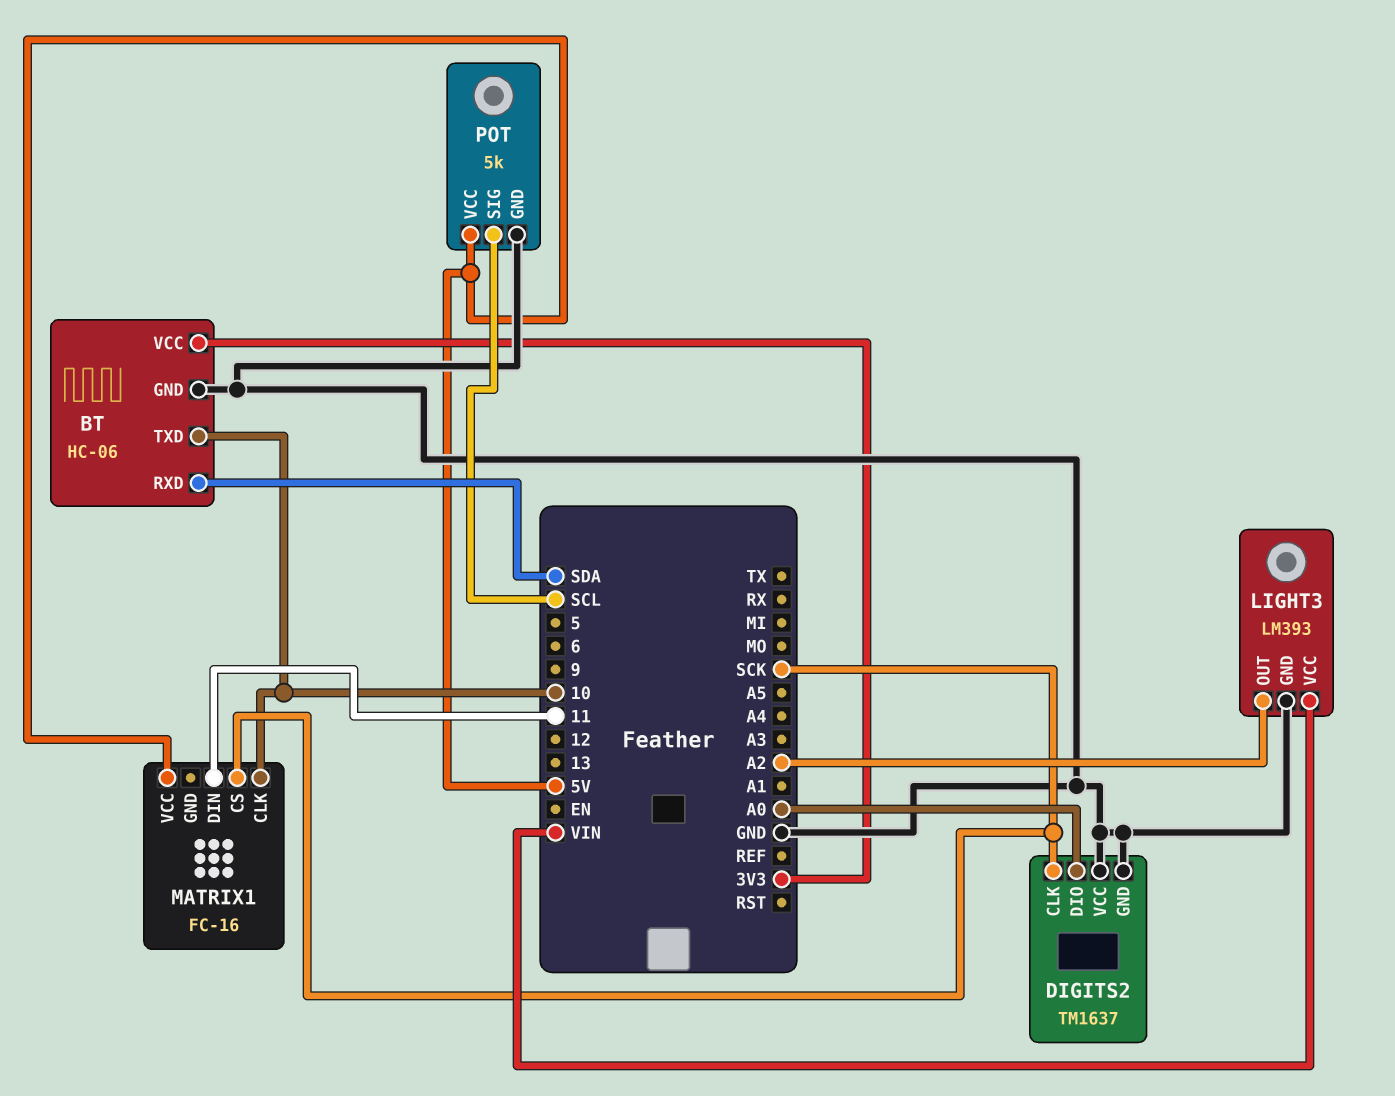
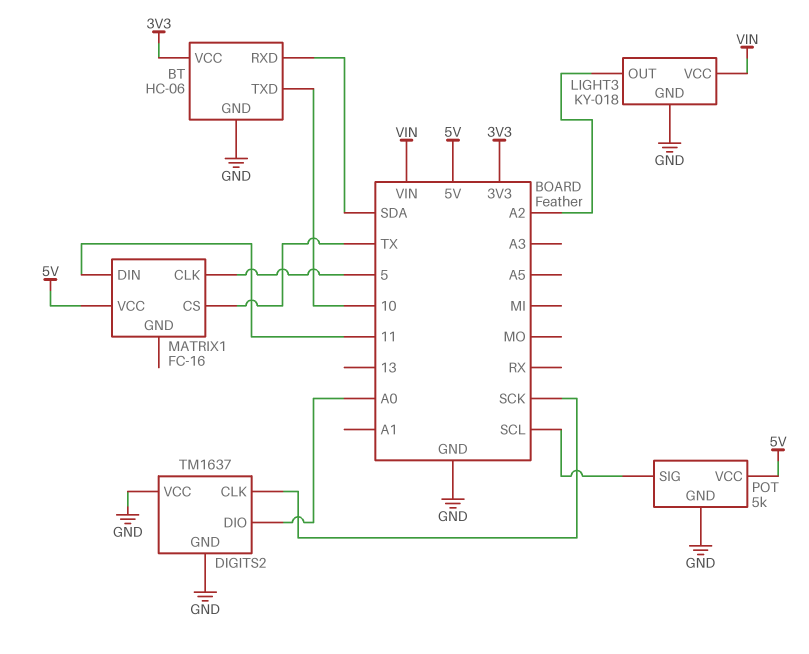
LIGHT3: LM393 -> KY-018
MATRIX1 pin CLK: 10 -> 5
MATRIX1 pin CS: SCK -> TX

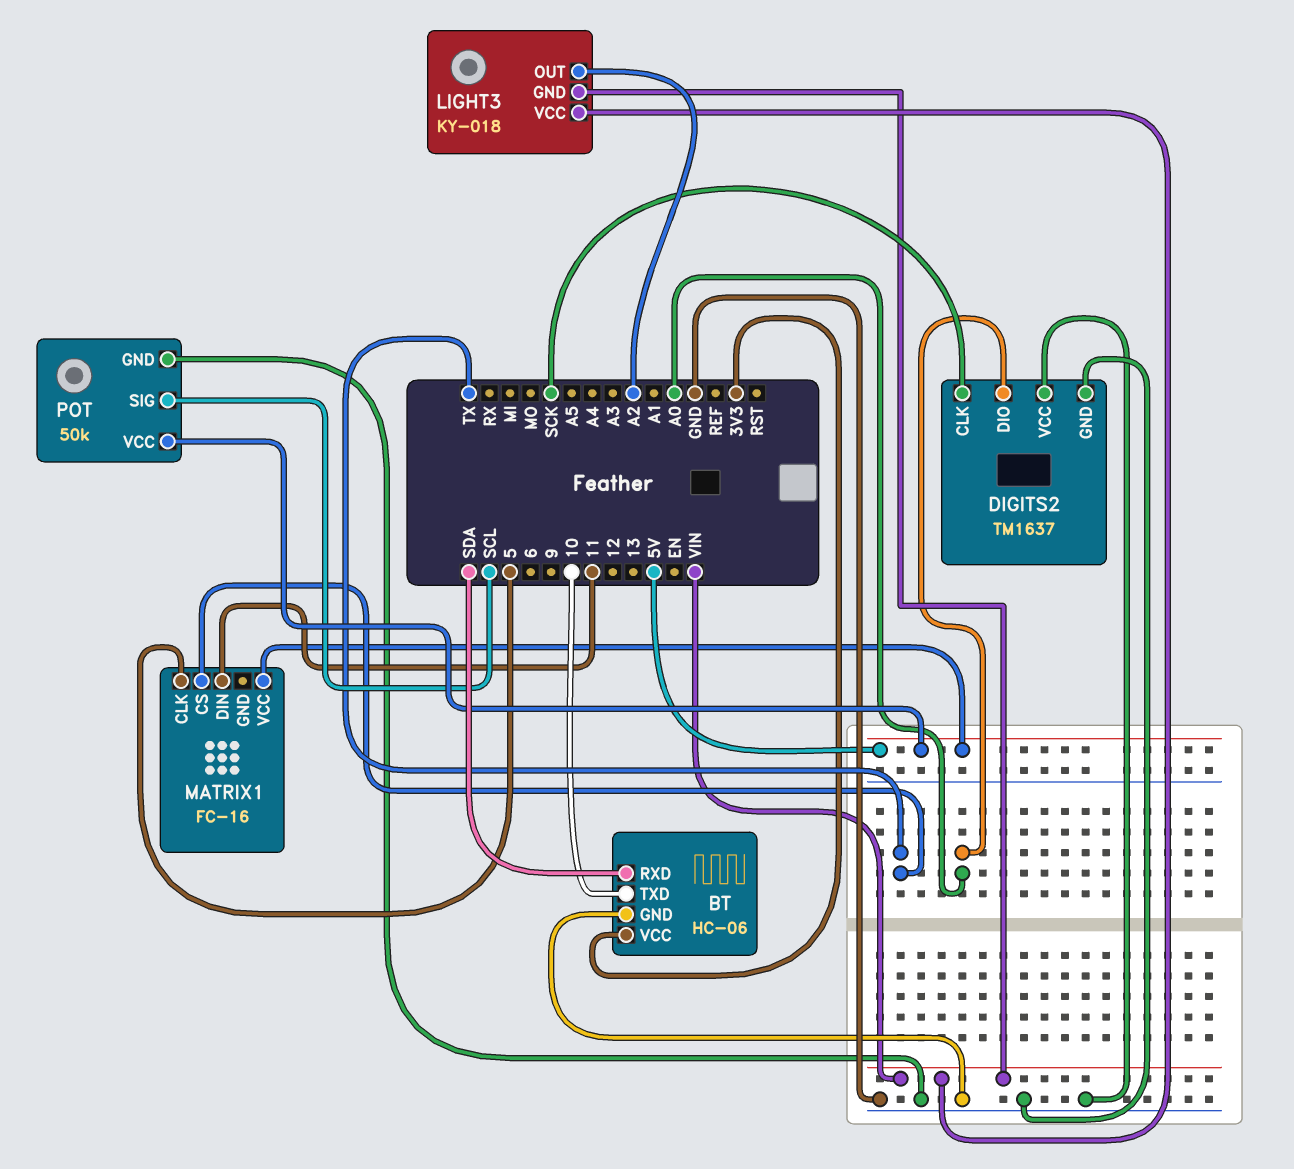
LIGHT3 pin GND: GND -> VIN
POT: 5k -> 50k

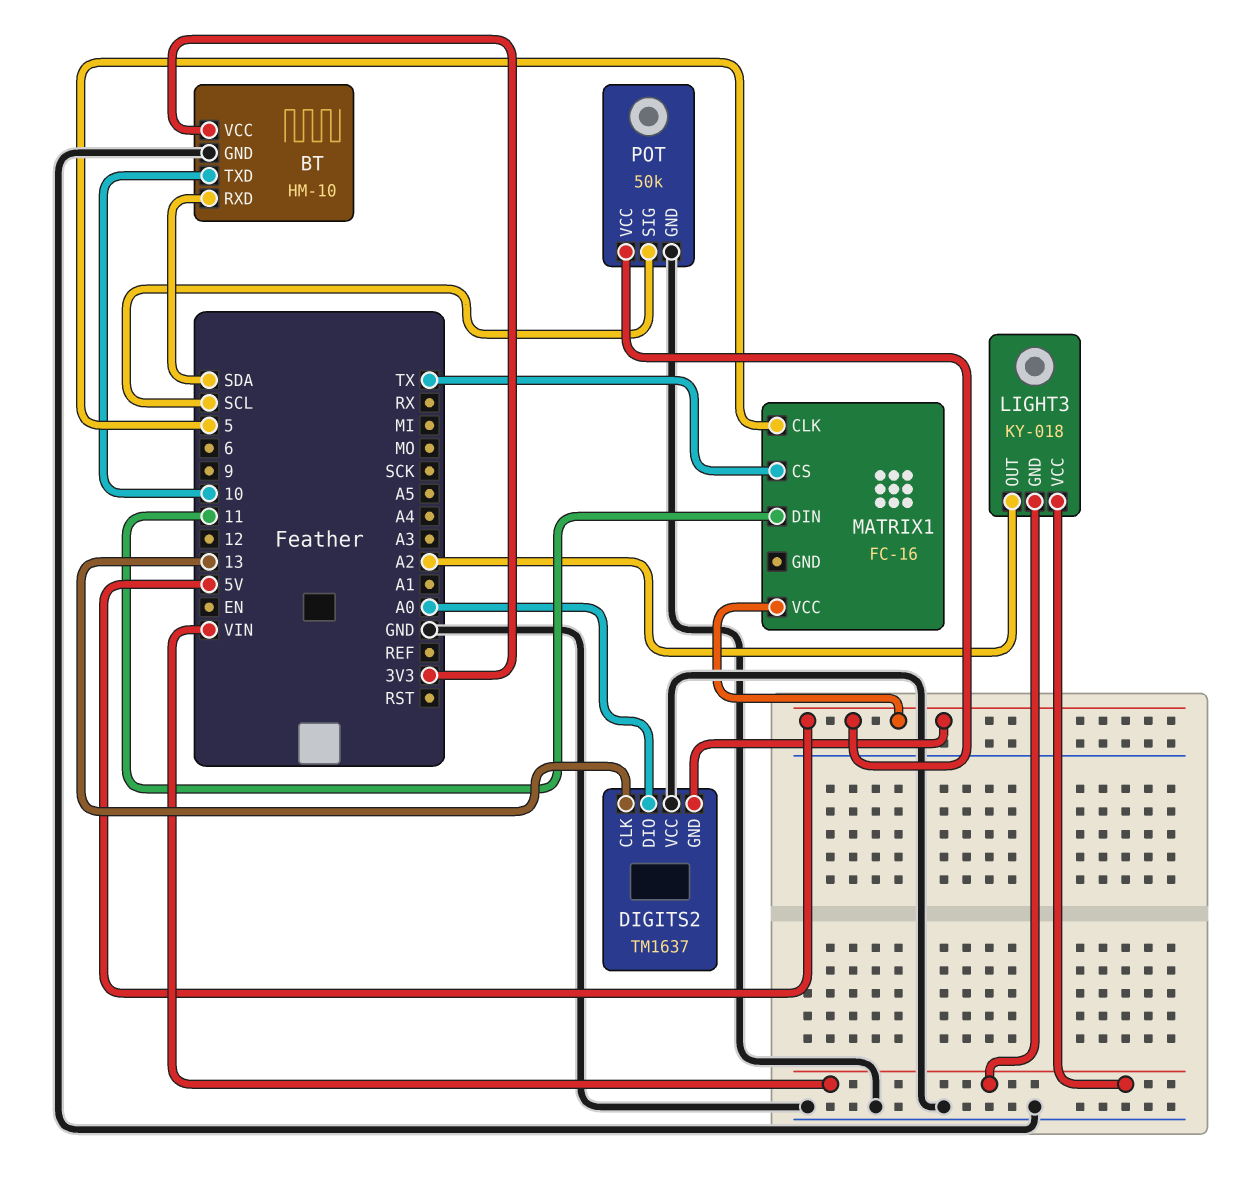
BT: HC-06 -> HM-10
DIGITS2 pin CLK: SCK -> 13
DIGITS2 pin GND: GND -> 5V

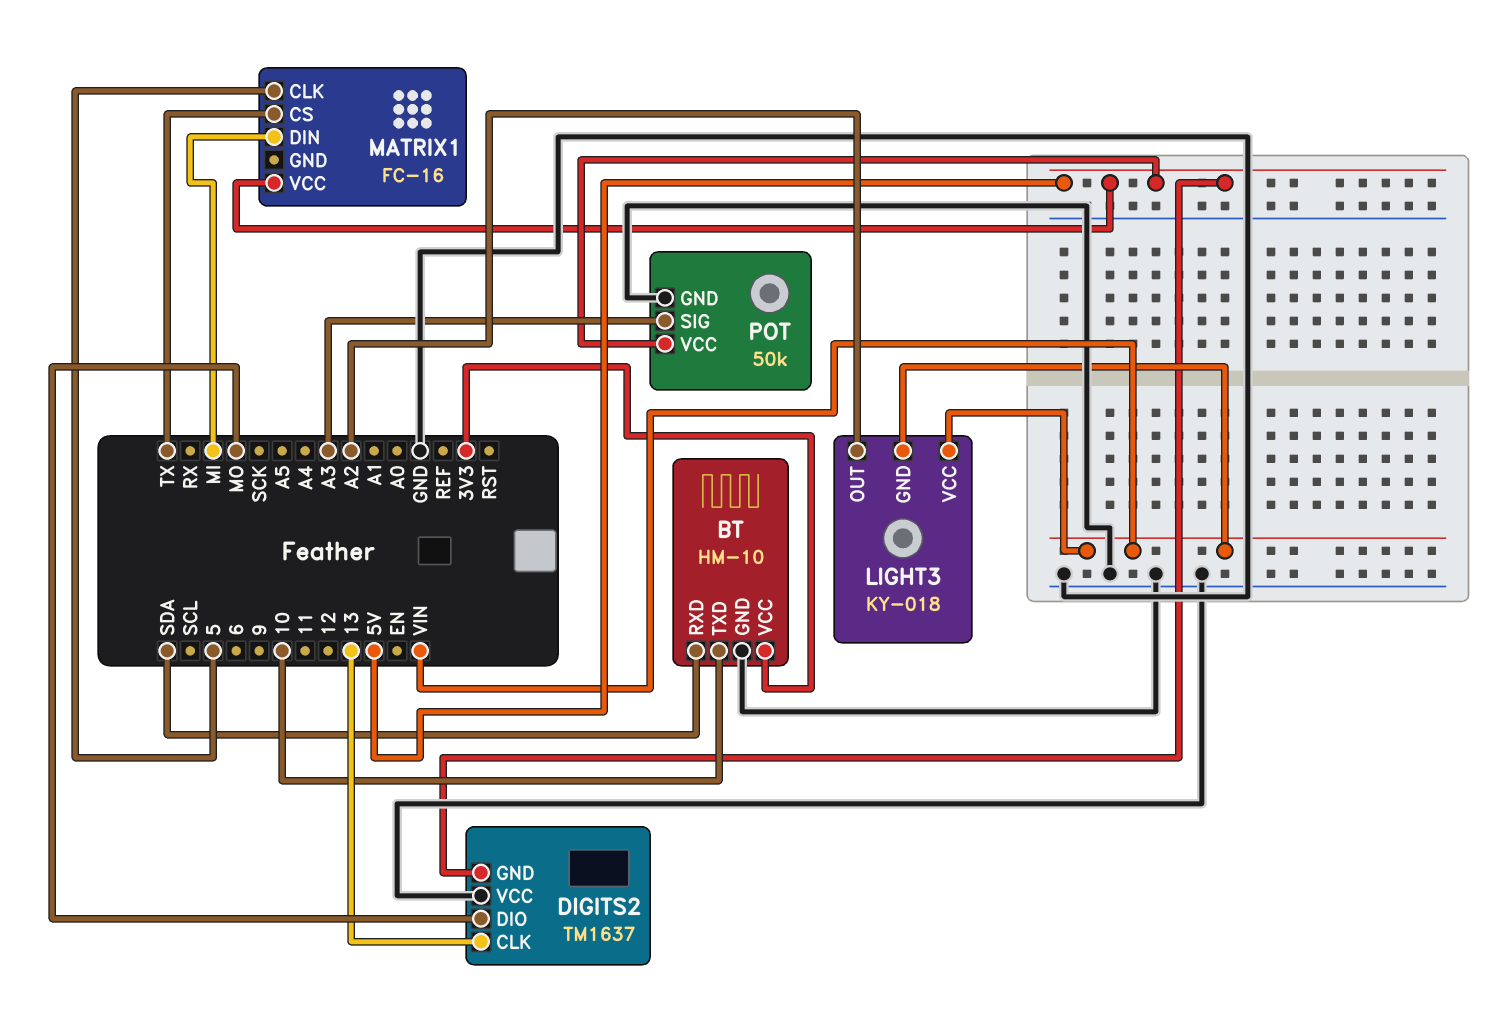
DIGITS2 pin DIO: A0 -> MO
MATRIX1 pin DIN: 11 -> MI
POT pin SIG: SCL -> A3

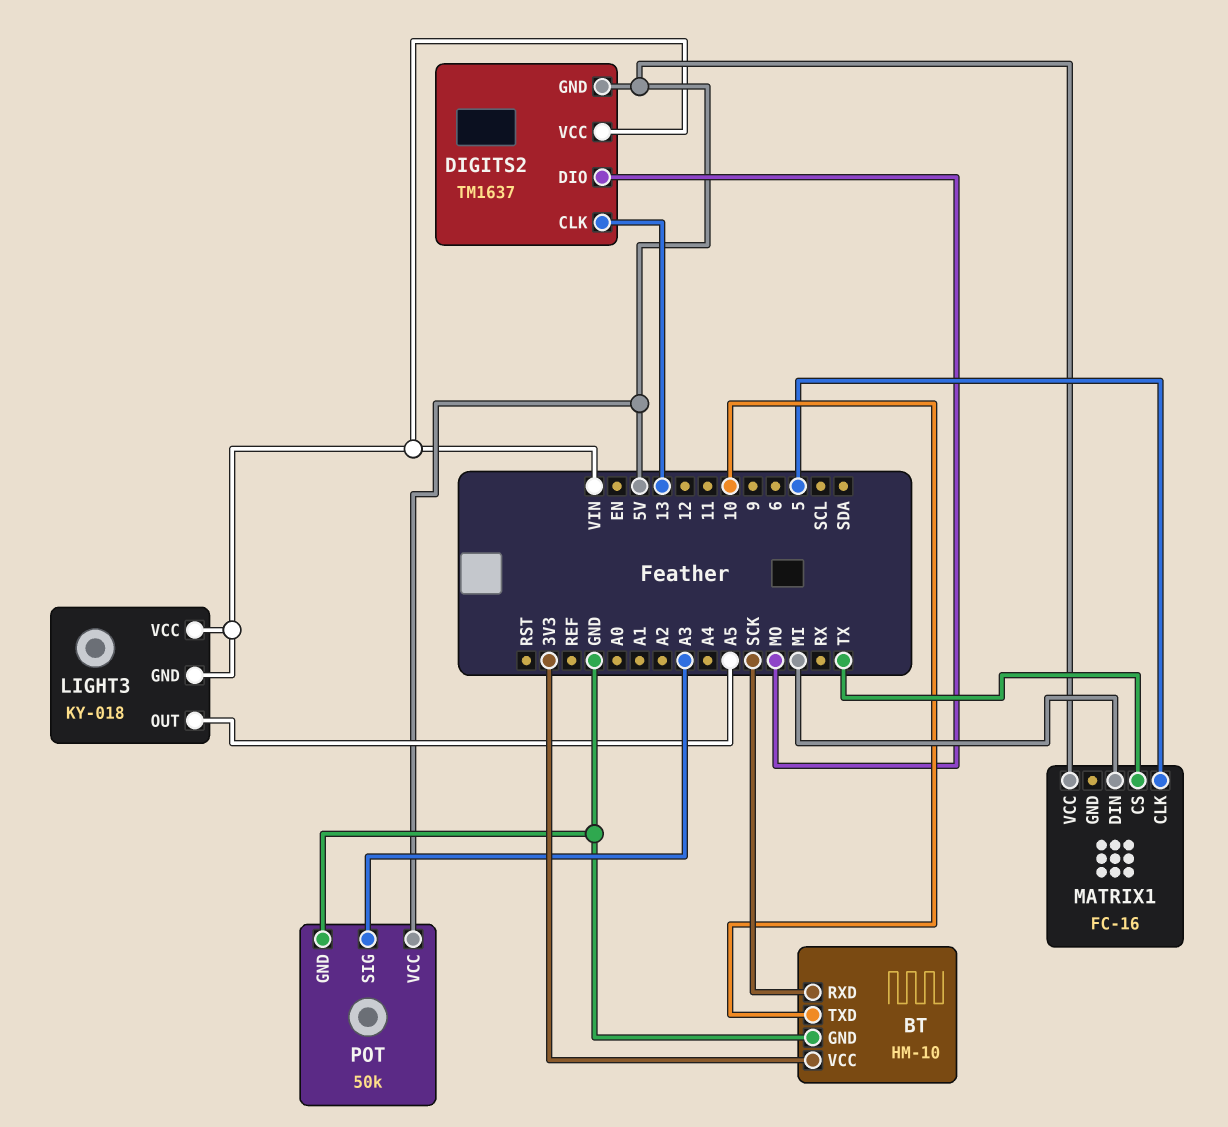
BT pin RXD: SDA -> SCK
DIGITS2 pin VCC: GND -> VIN
LIGHT3 pin OUT: A2 -> A5

